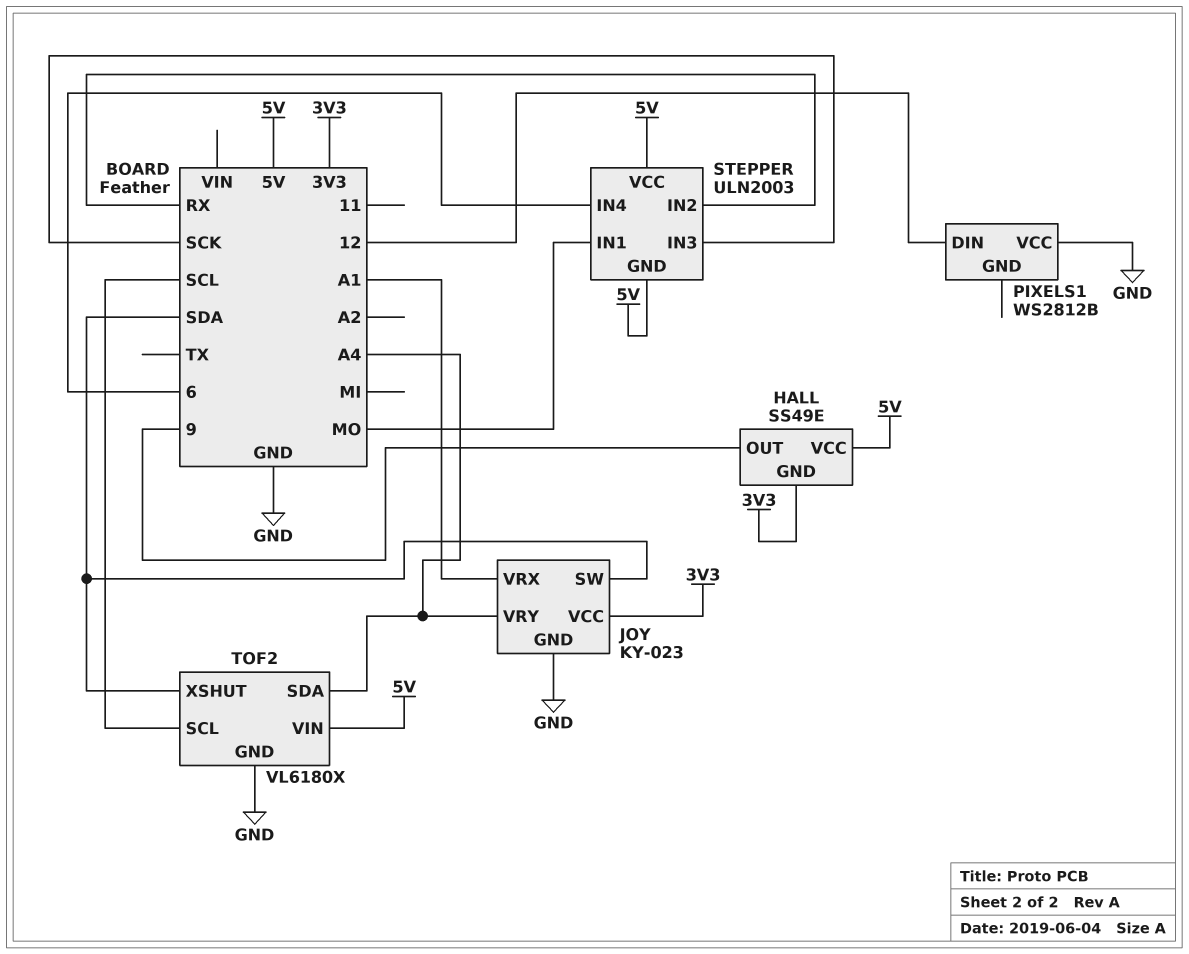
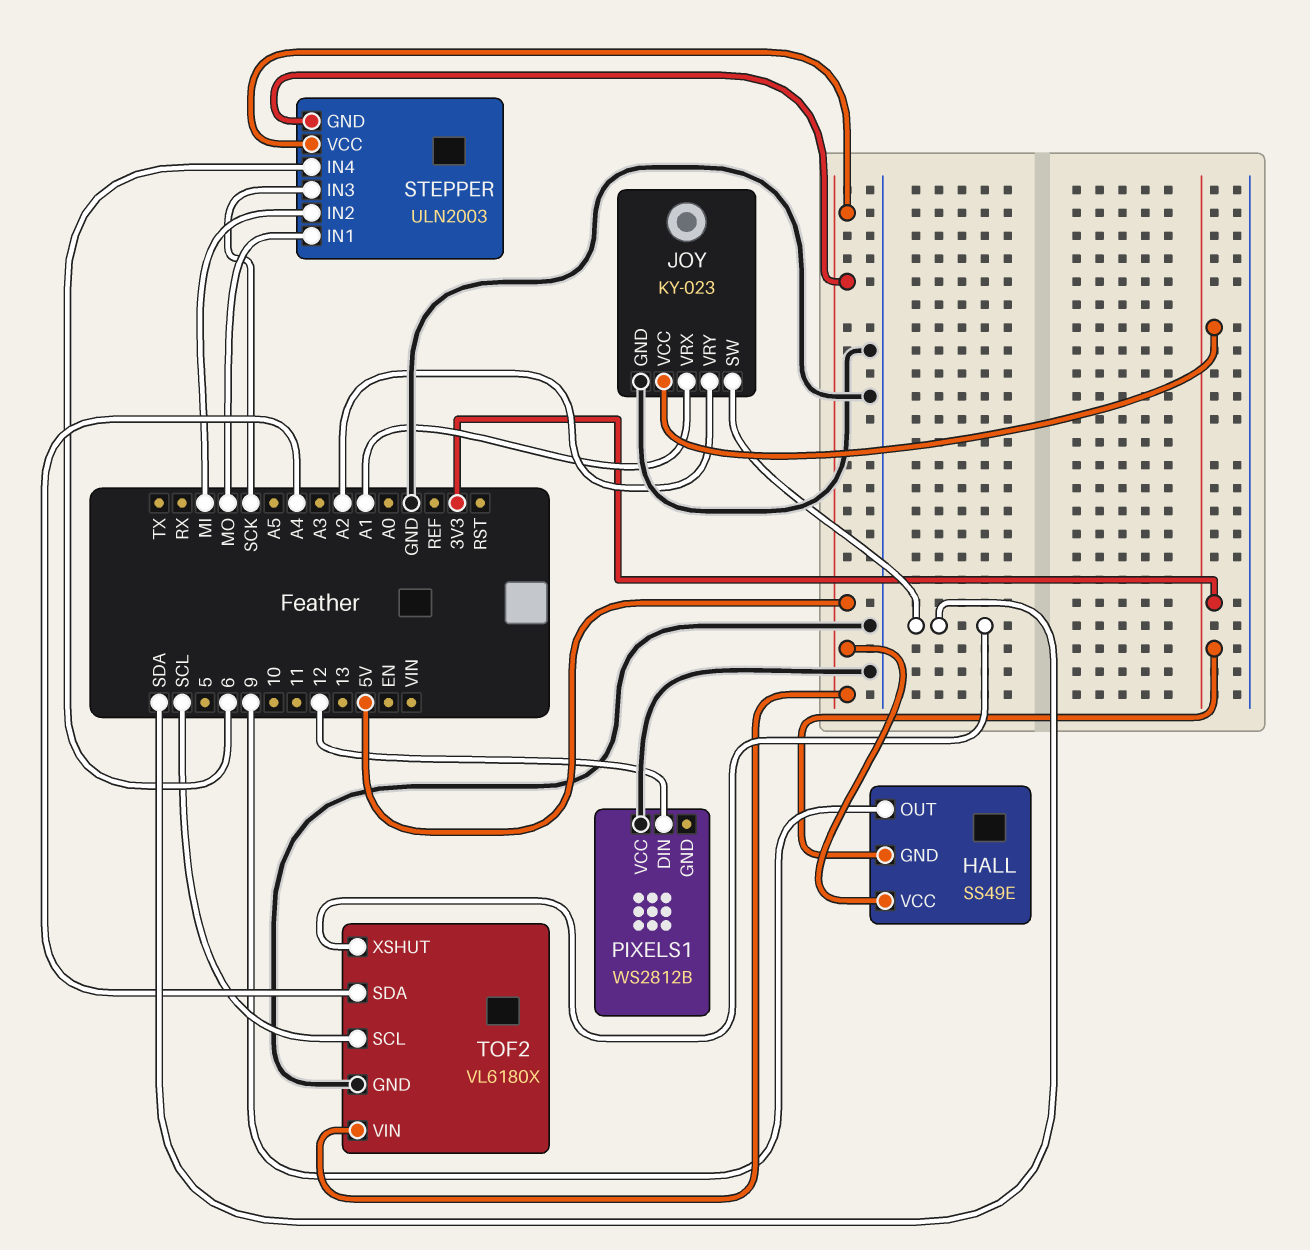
JOY pin VRY: A4 -> A2
STEPPER pin IN2: RX -> MI

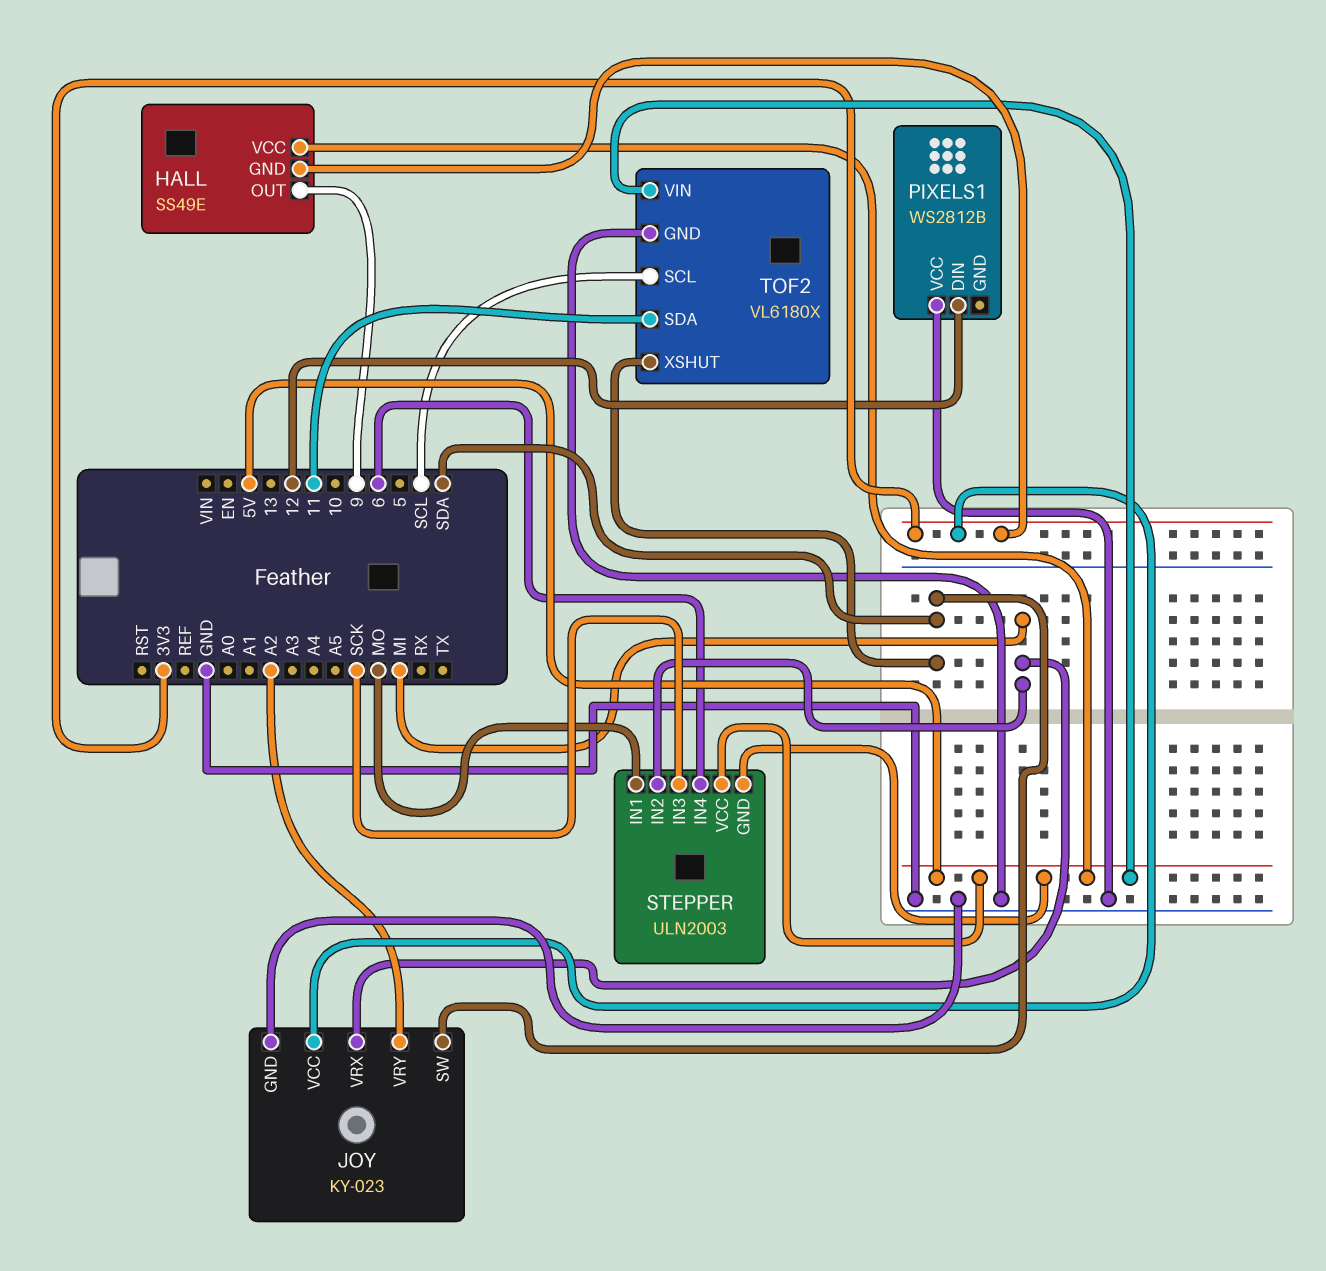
JOY pin VRX: A1 -> MI
TOF2 pin SDA: A4 -> 11

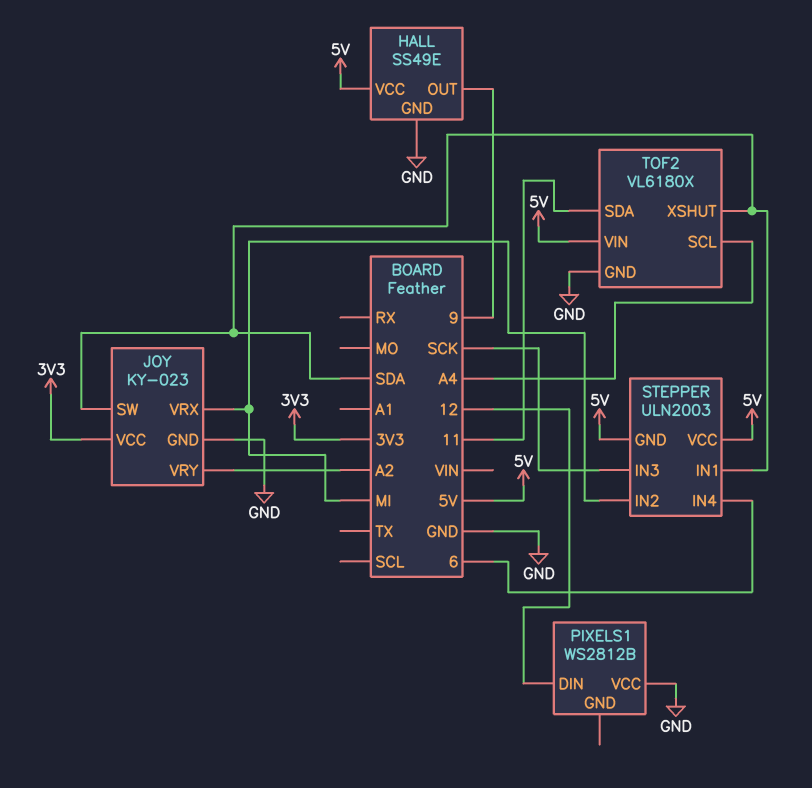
HALL pin GND: 3V3 -> GND
STEPPER pin IN1: MO -> SDA
TOF2 pin SCL: SCL -> A4

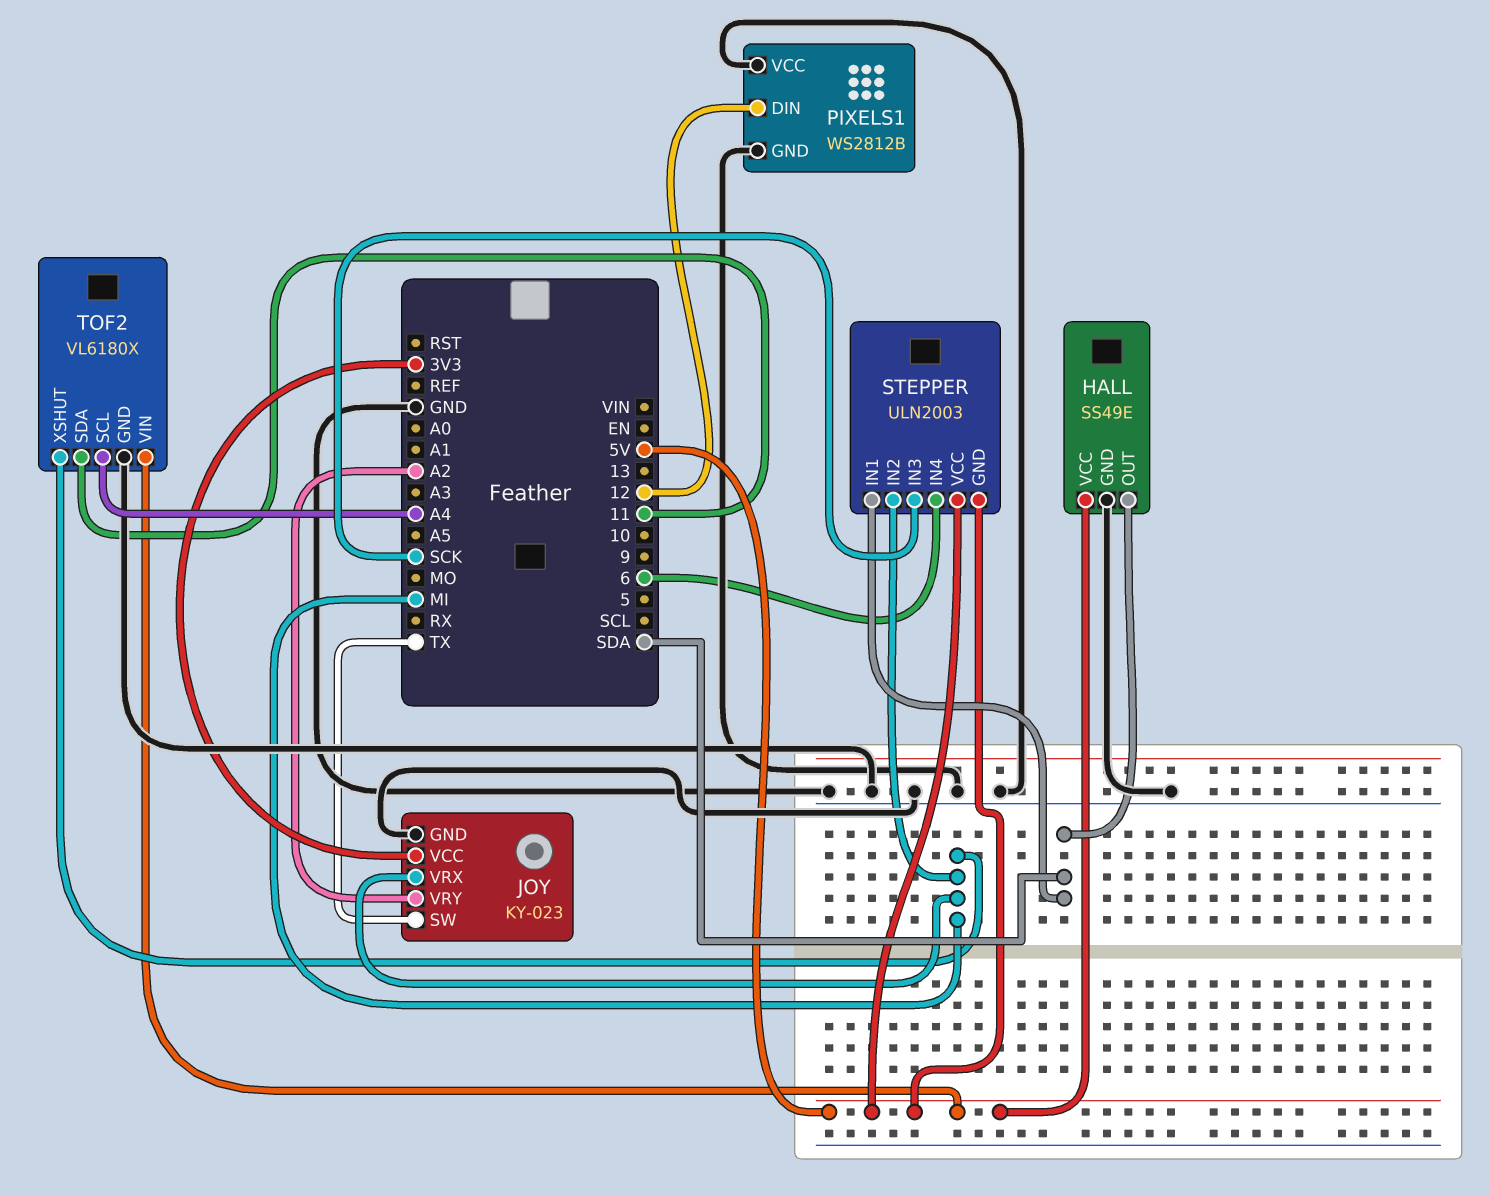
HALL pin OUT: 9 -> SDA
JOY pin SW: SDA -> TX
PIXELS1 pin GND: none -> GND
TOF2 pin XSHUT: SDA -> MI

